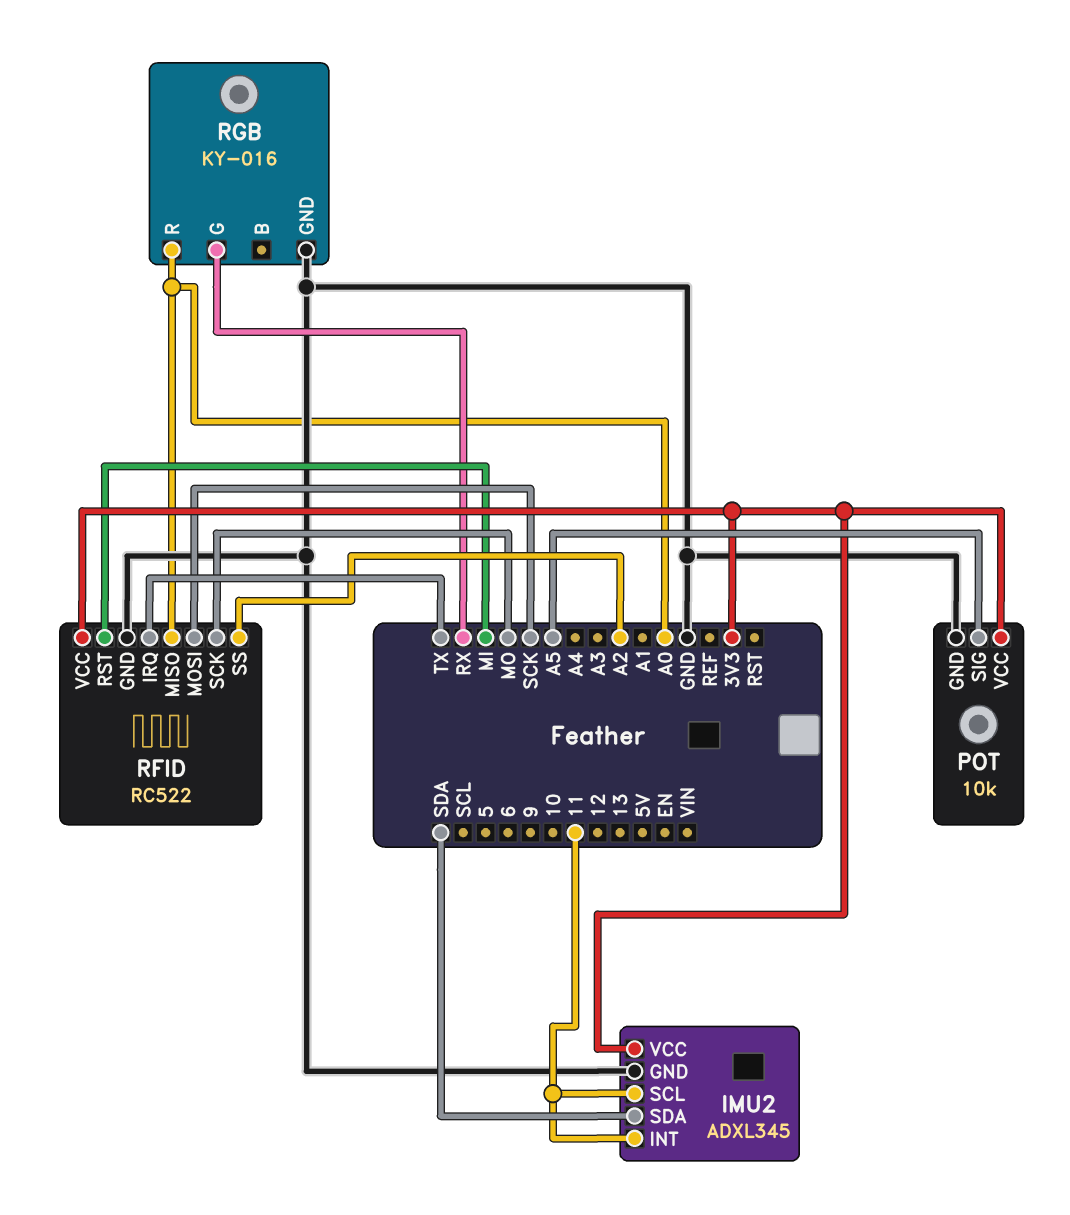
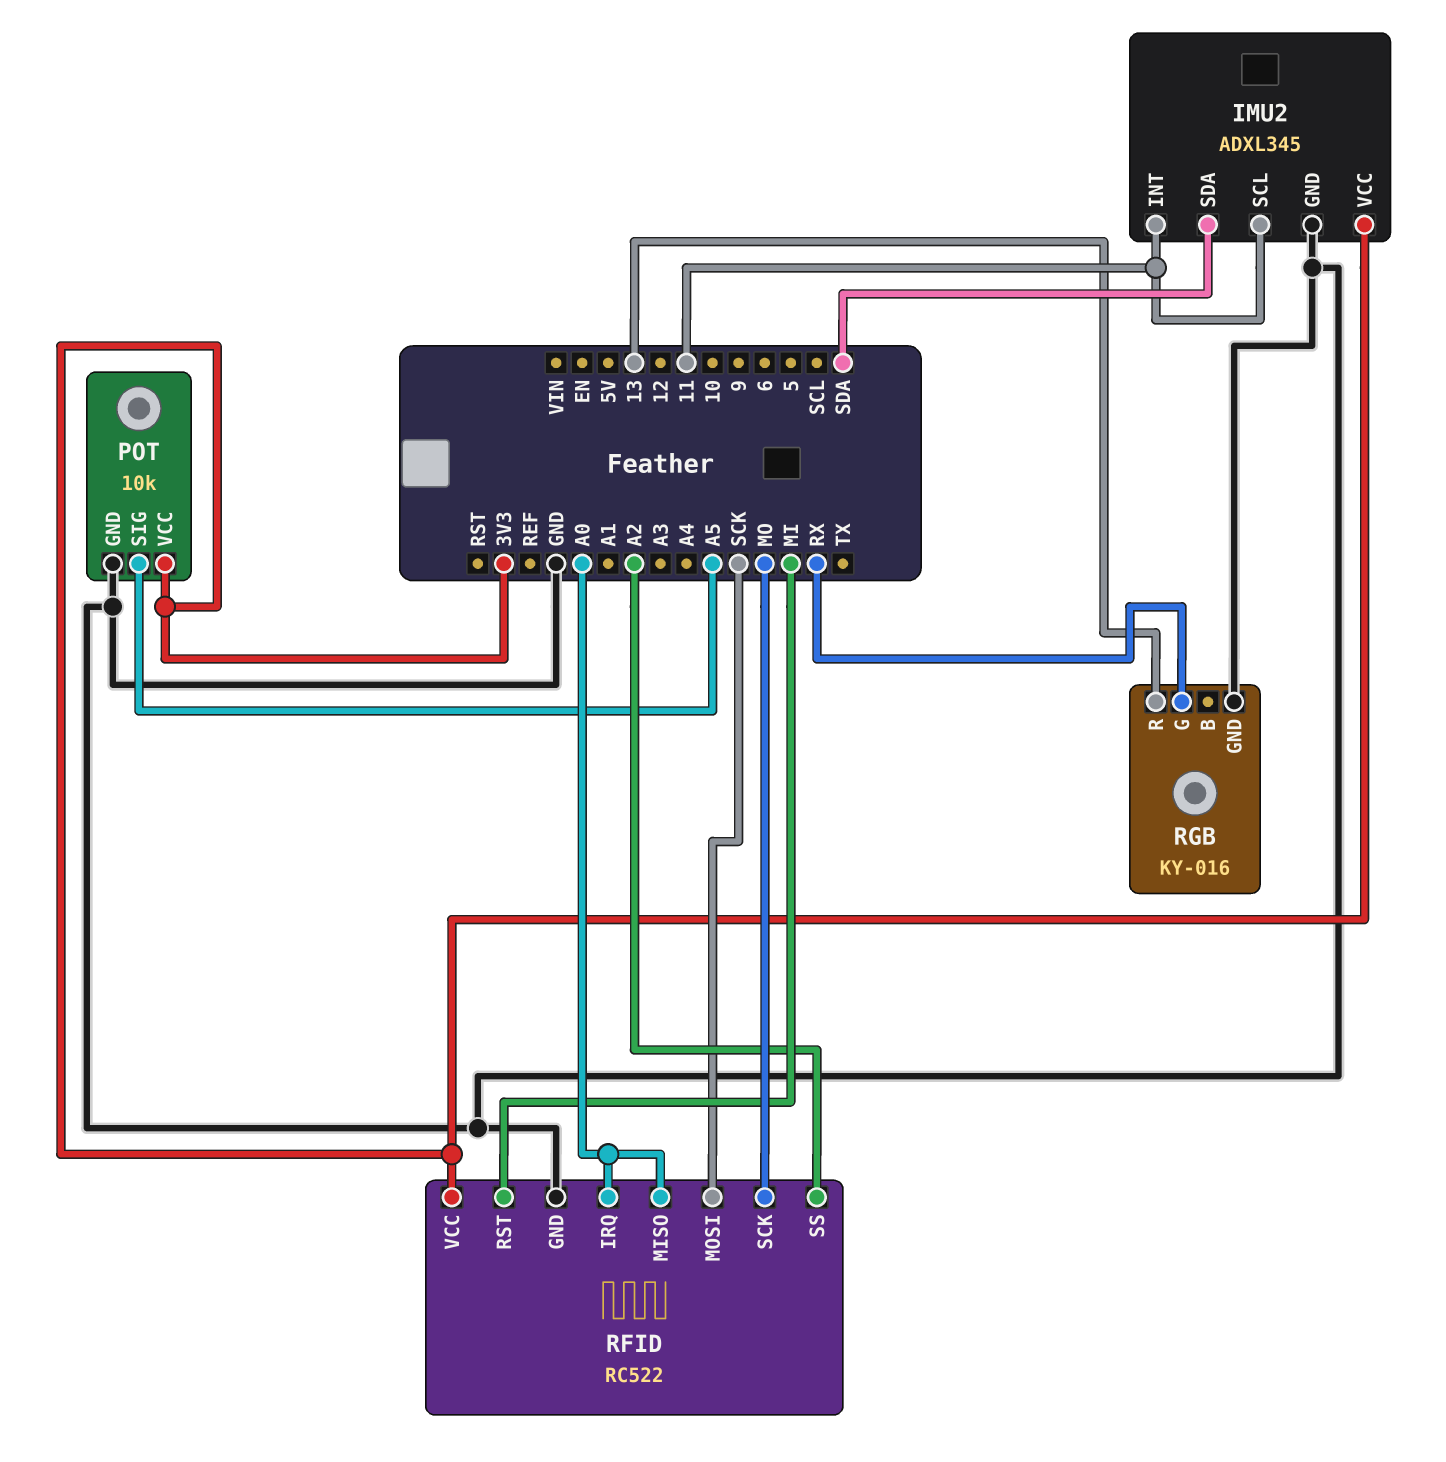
RFID pin IRQ: TX -> A0
RGB pin R: A0 -> 13

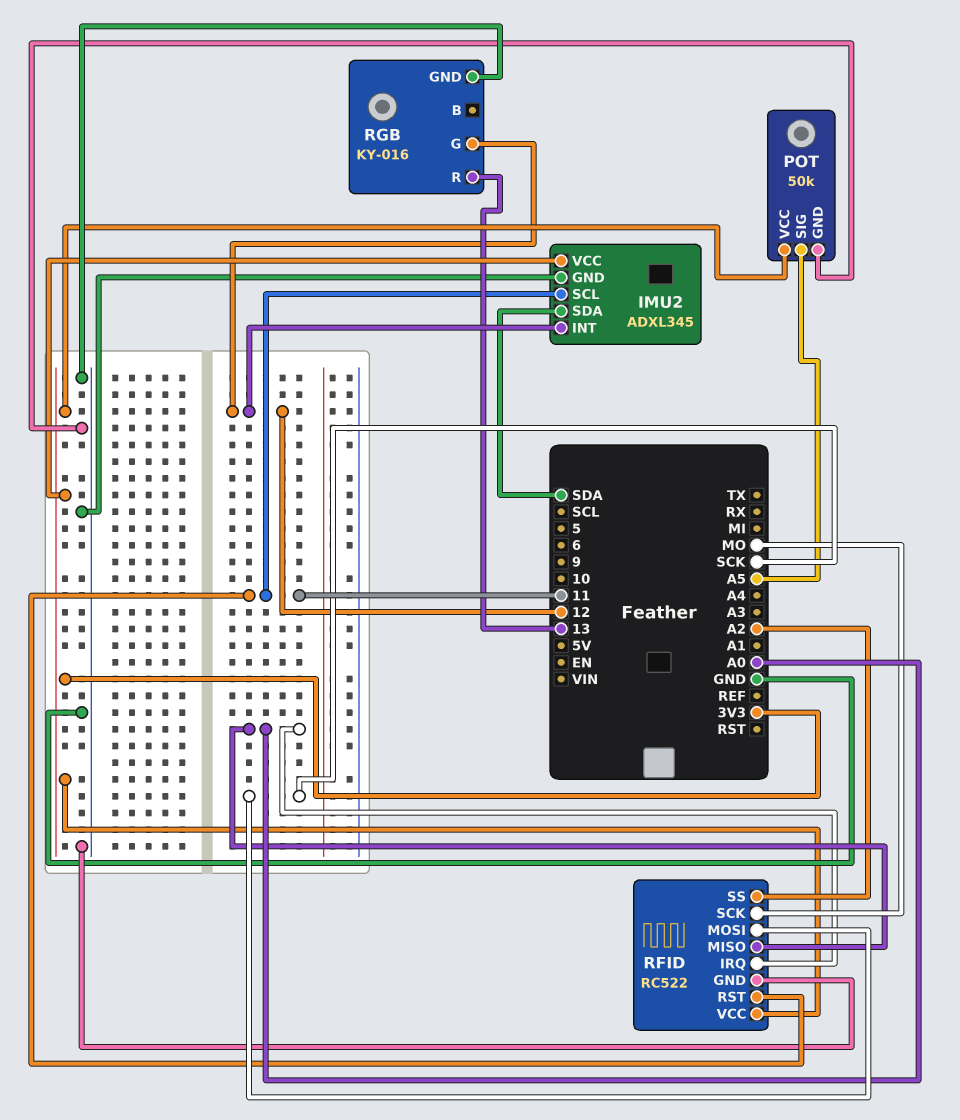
IMU2 pin INT: 11 -> 12
POT: 10k -> 50k
RFID pin RST: MI -> 11
RGB pin G: RX -> 12

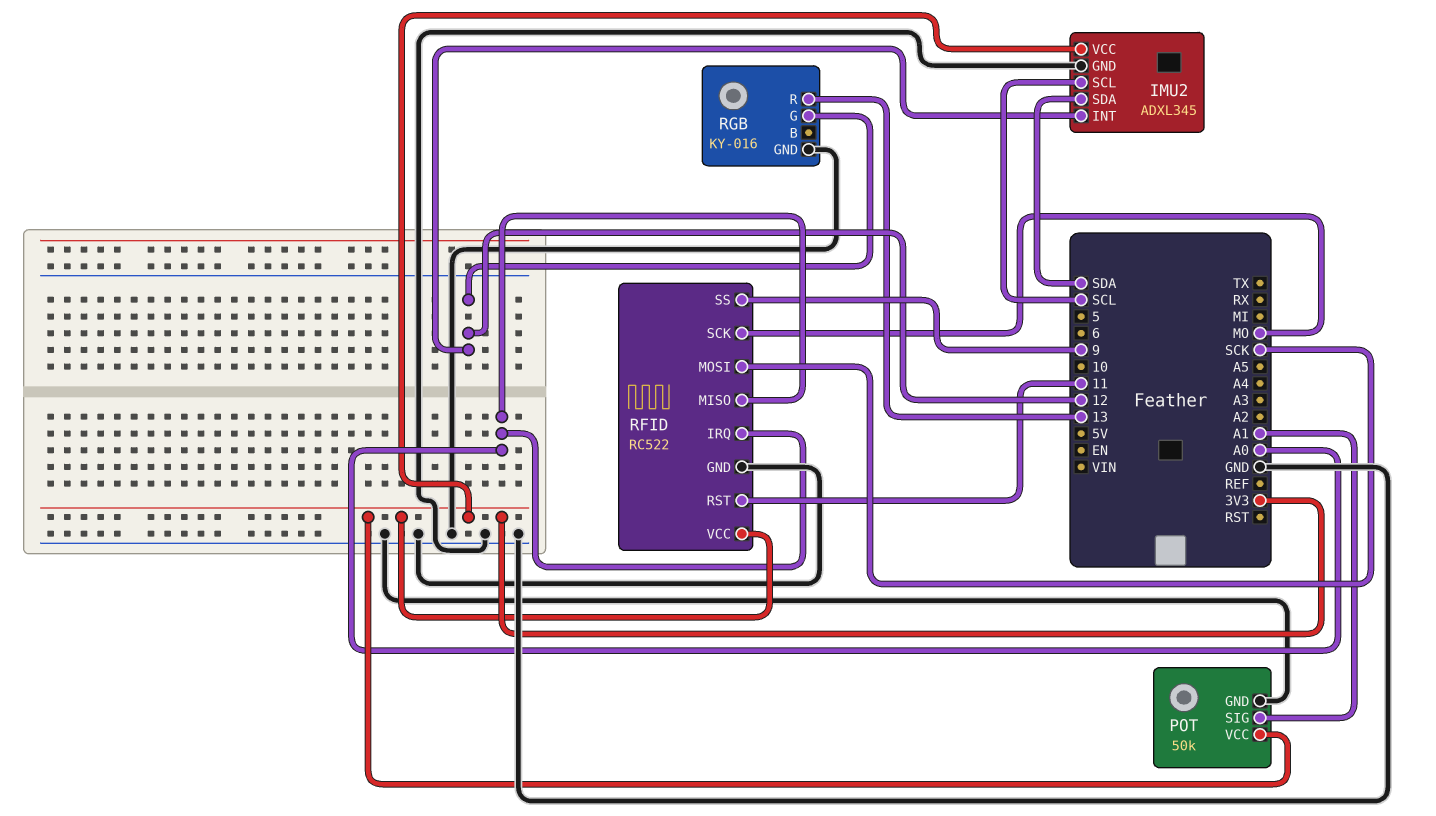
IMU2 pin SCL: 11 -> SCL
POT pin SIG: A5 -> A1
RFID pin SS: A2 -> 9

